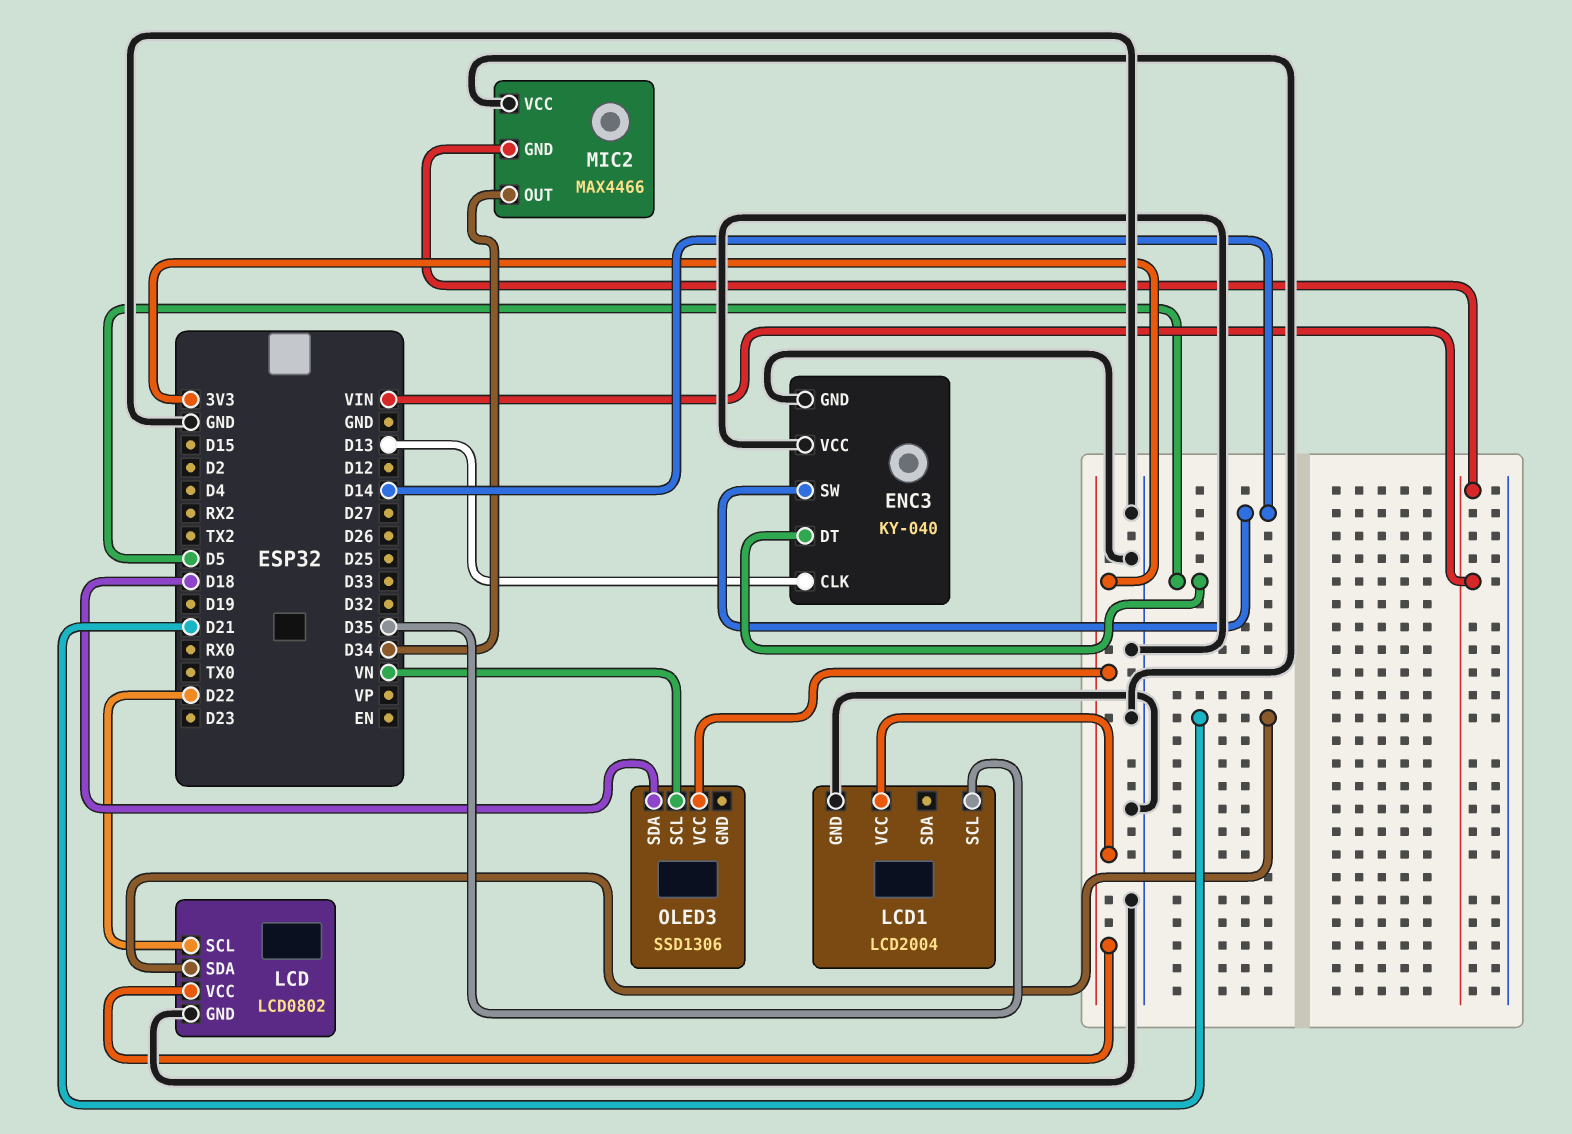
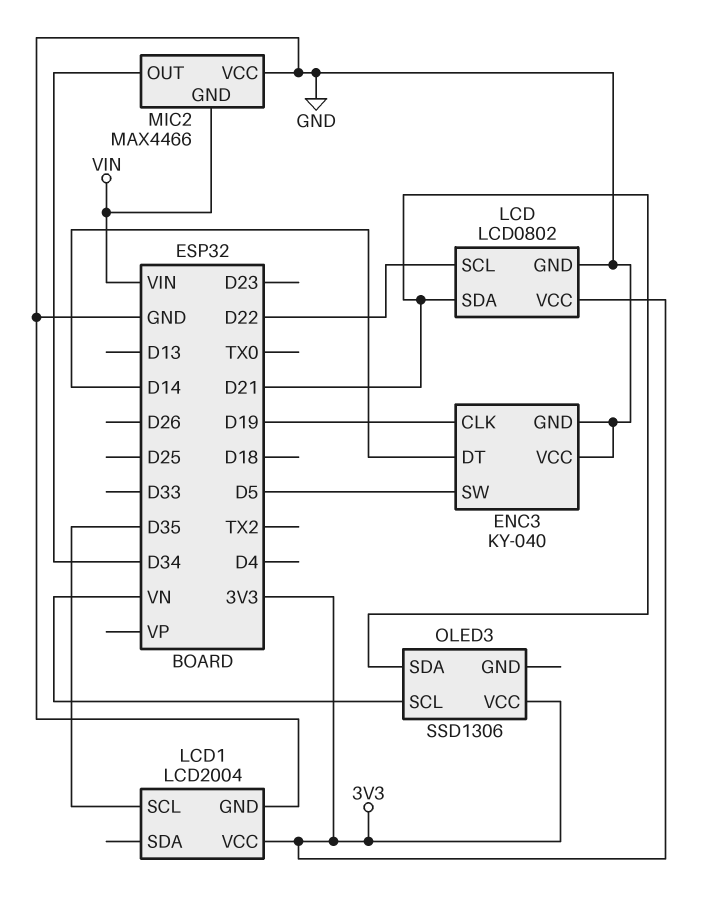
ENC3 pin CLK: D13 -> D19
ENC3 pin DT: D5 -> D14
ENC3 pin SW: D14 -> D5
OLED3 pin SDA: D18 -> D21

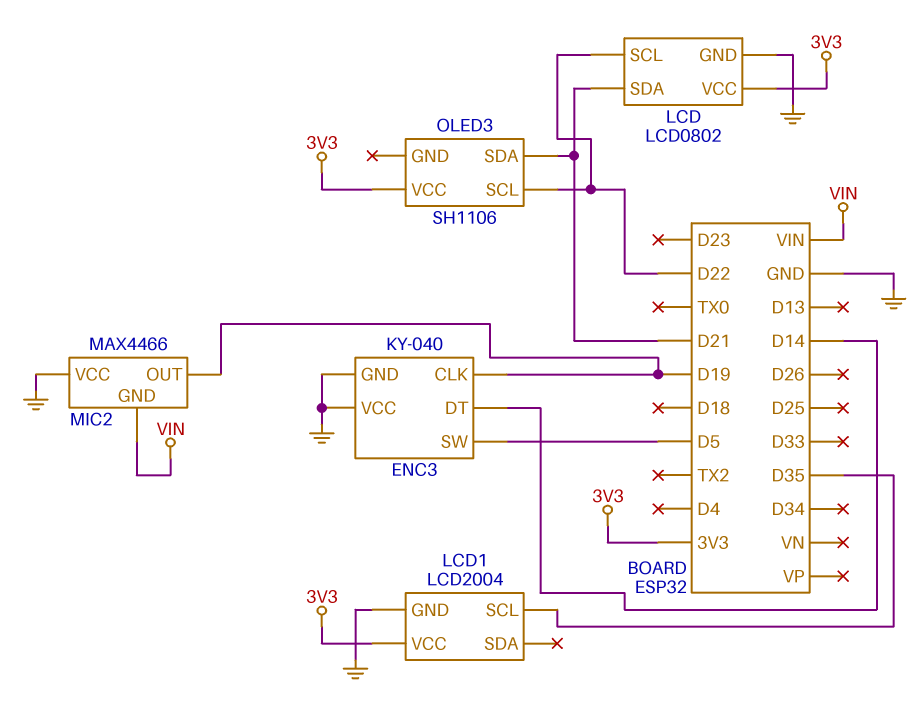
MIC2 pin OUT: D34 -> D19
OLED3: SSD1306 -> SH1106
OLED3 pin SCL: VN -> D22

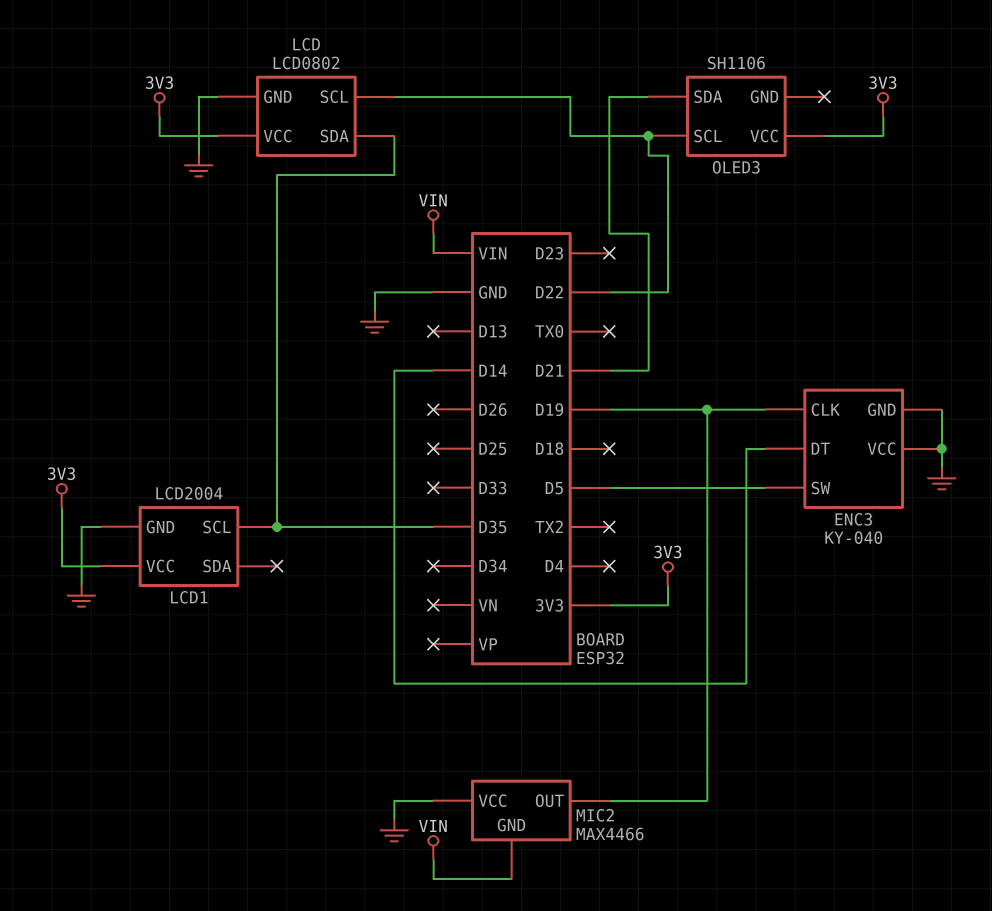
LCD pin SDA: D21 -> D35

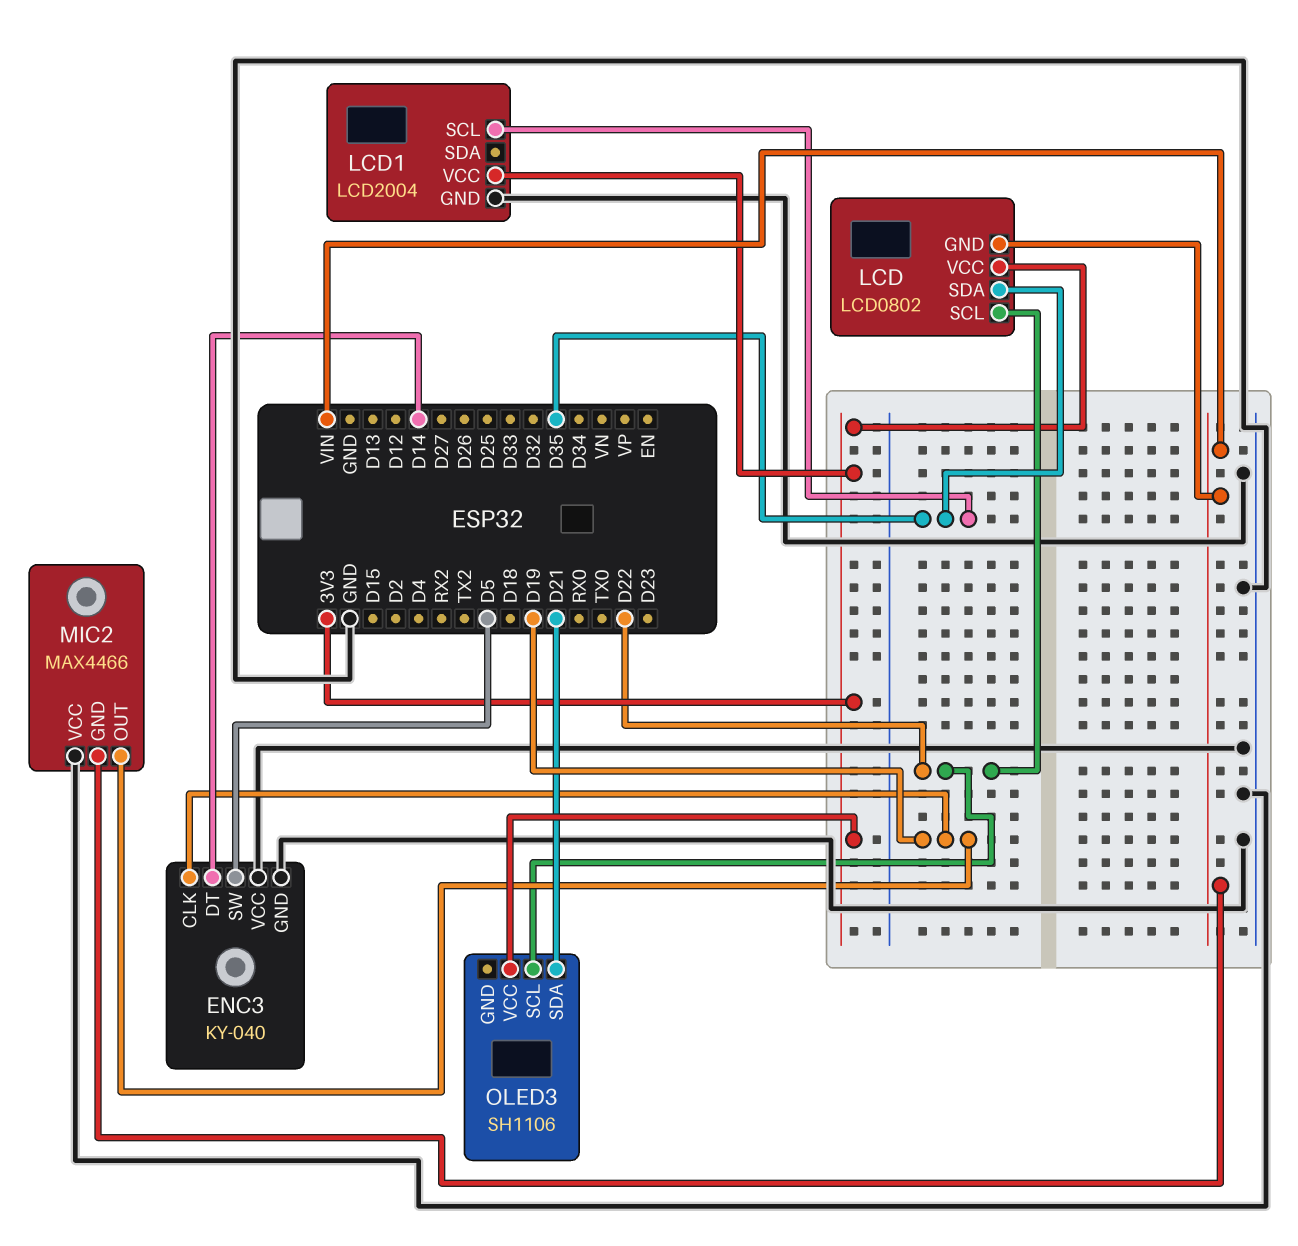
LCD pin GND: GND -> VIN

